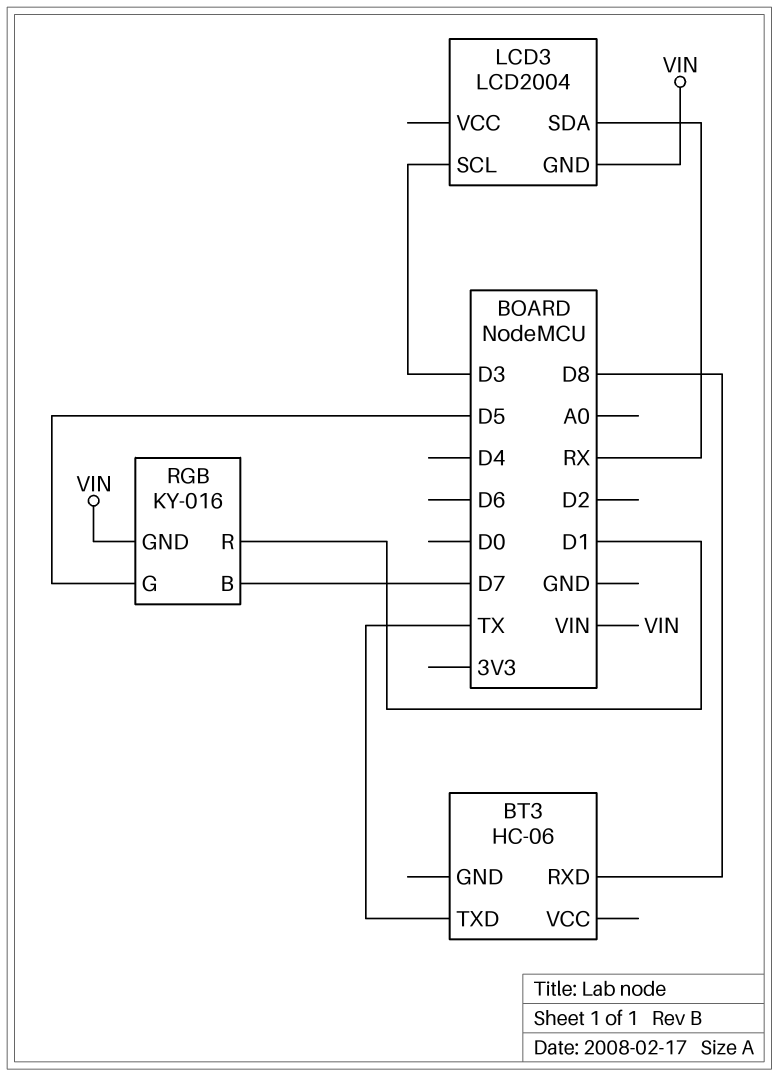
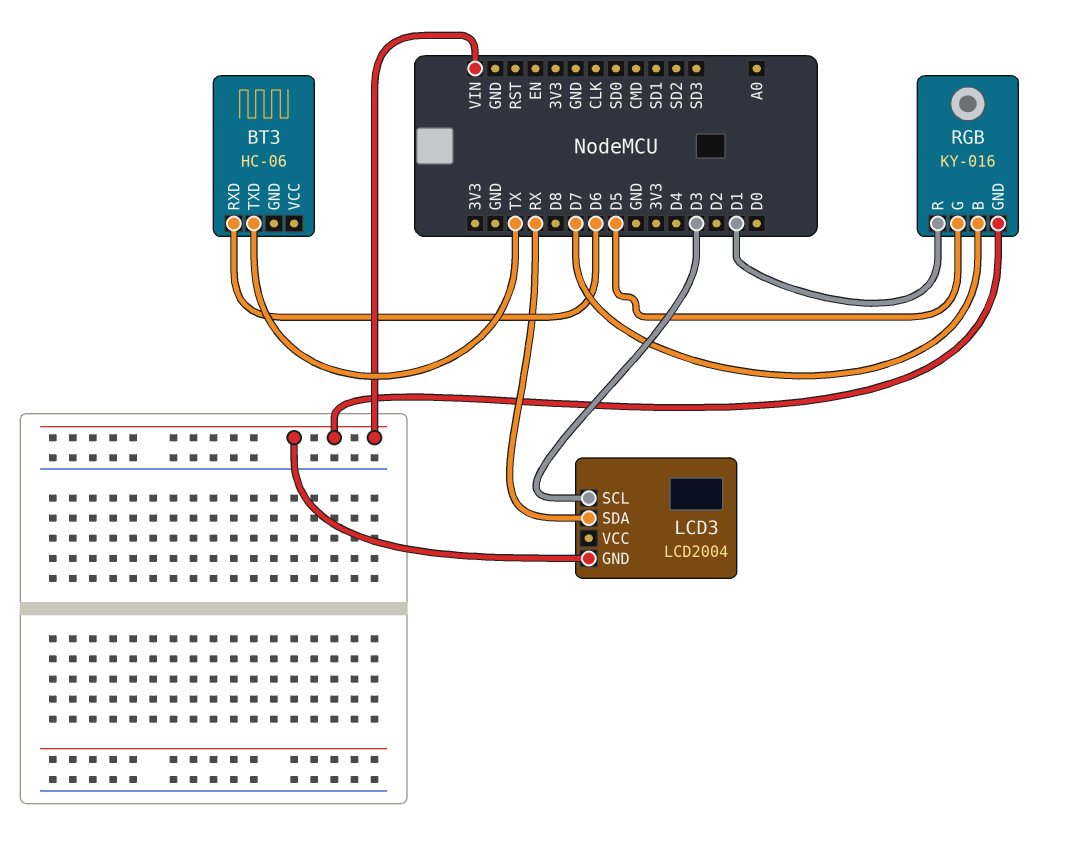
BT3 pin RXD: D8 -> D6

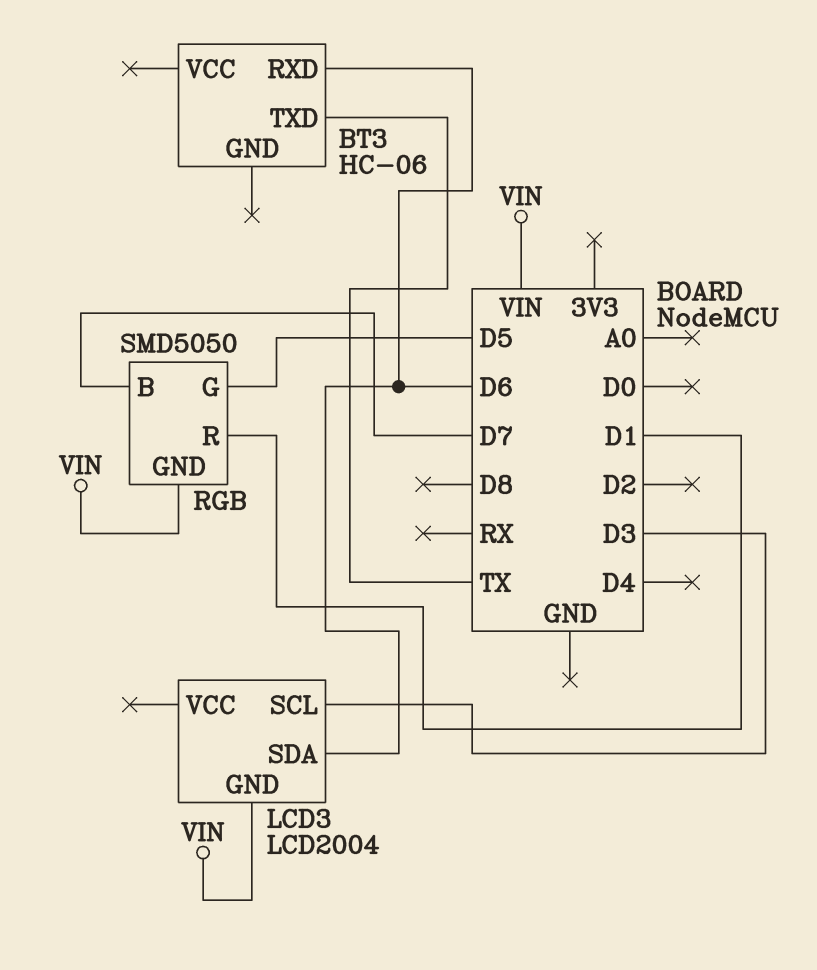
LCD3 pin SDA: RX -> D6
RGB: KY-016 -> SMD5050

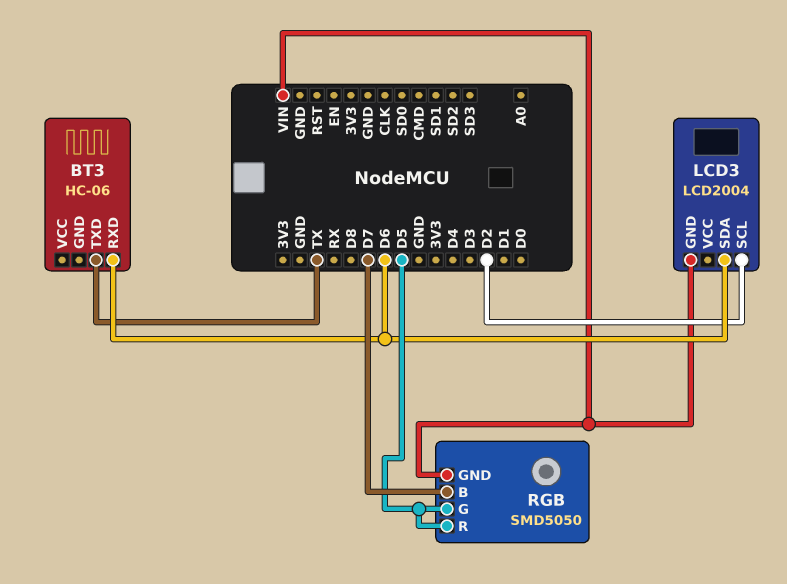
LCD3 pin SCL: D3 -> D2
RGB pin R: D1 -> D5

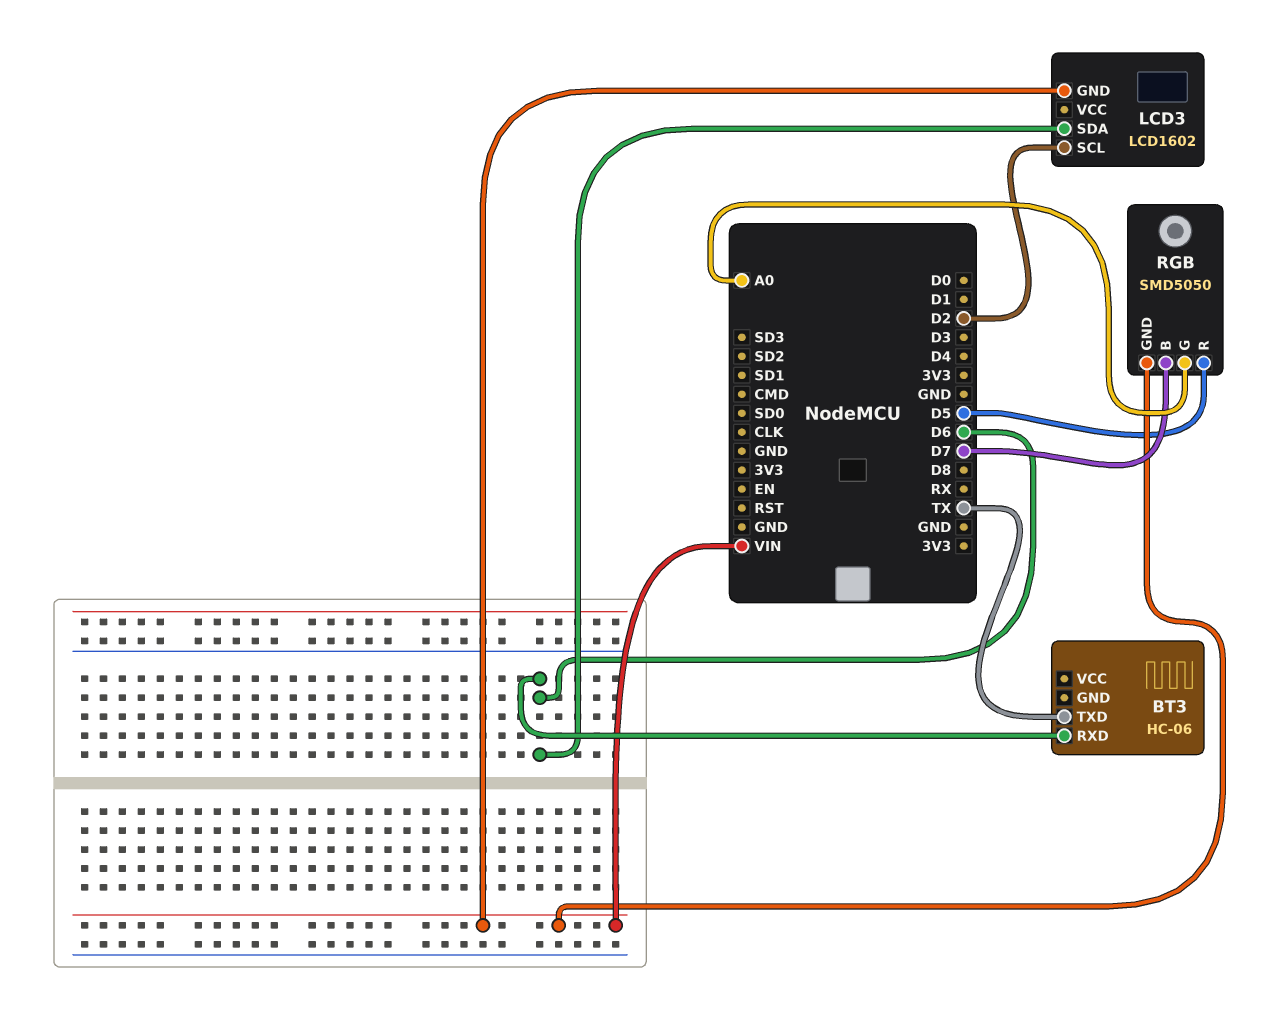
LCD3: LCD2004 -> LCD1602
RGB pin G: D5 -> A0

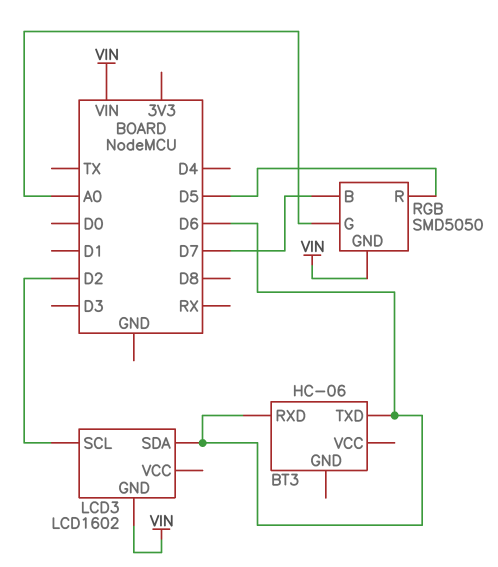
BT3 pin TXD: TX -> D6

